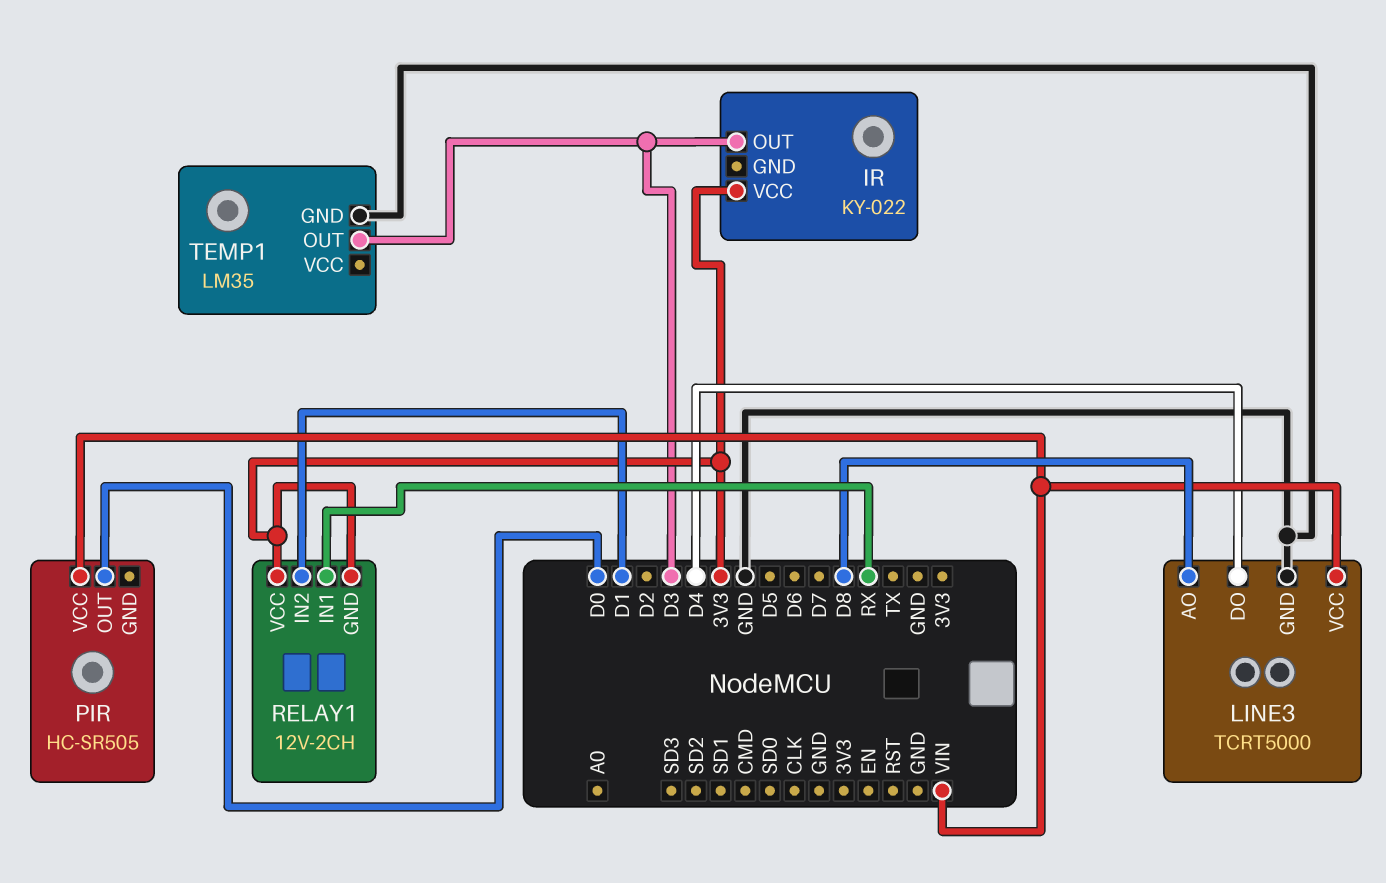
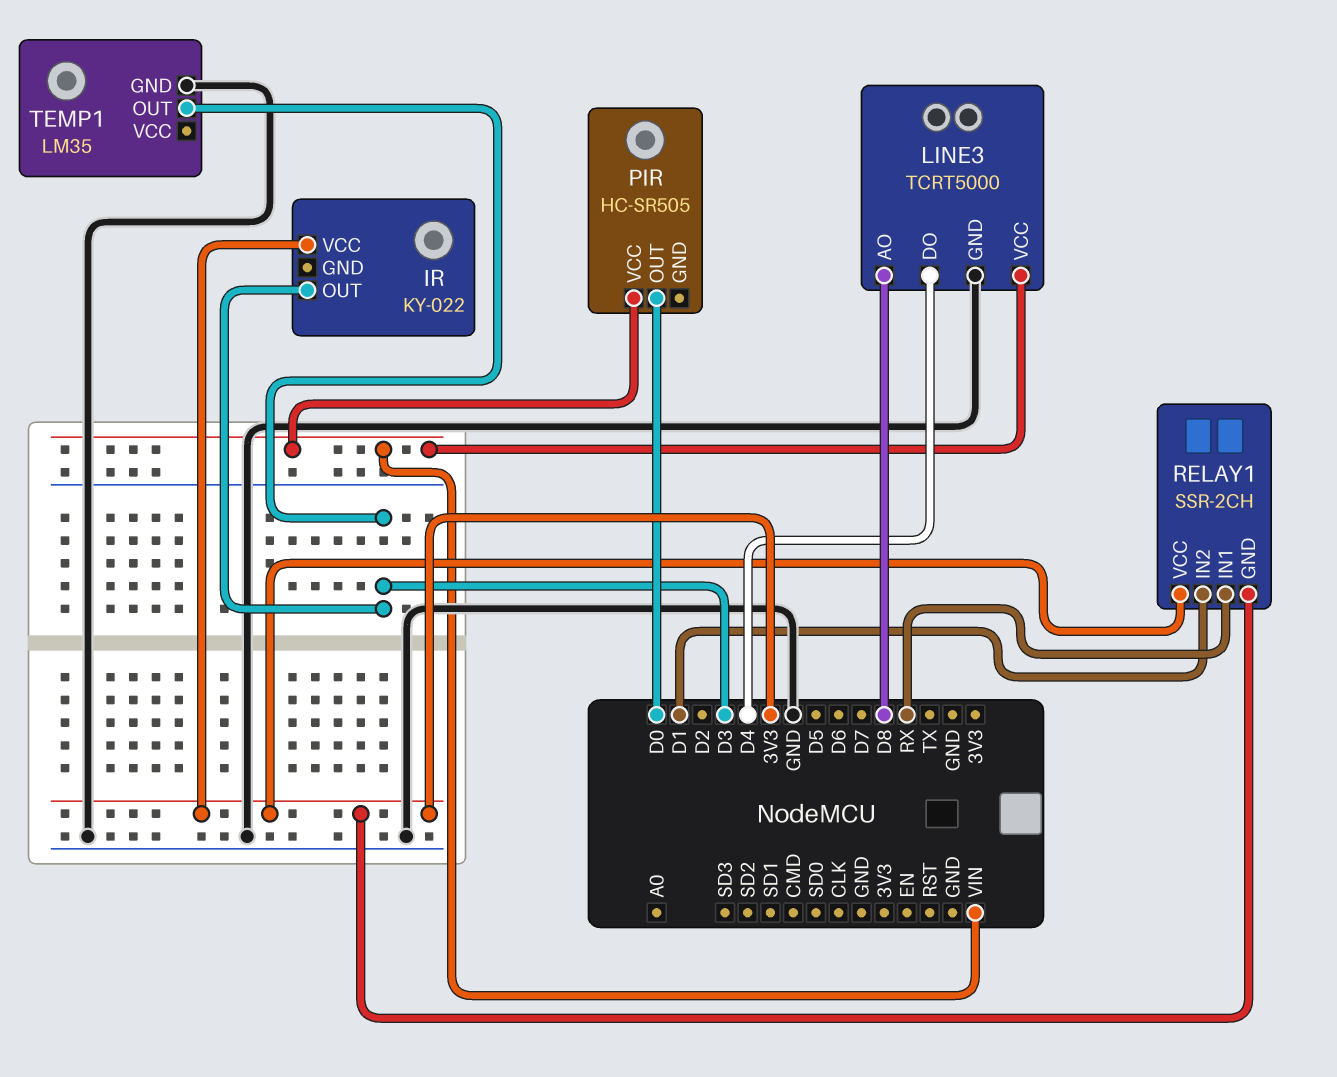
RELAY1: 12V-2CH -> SSR-2CH

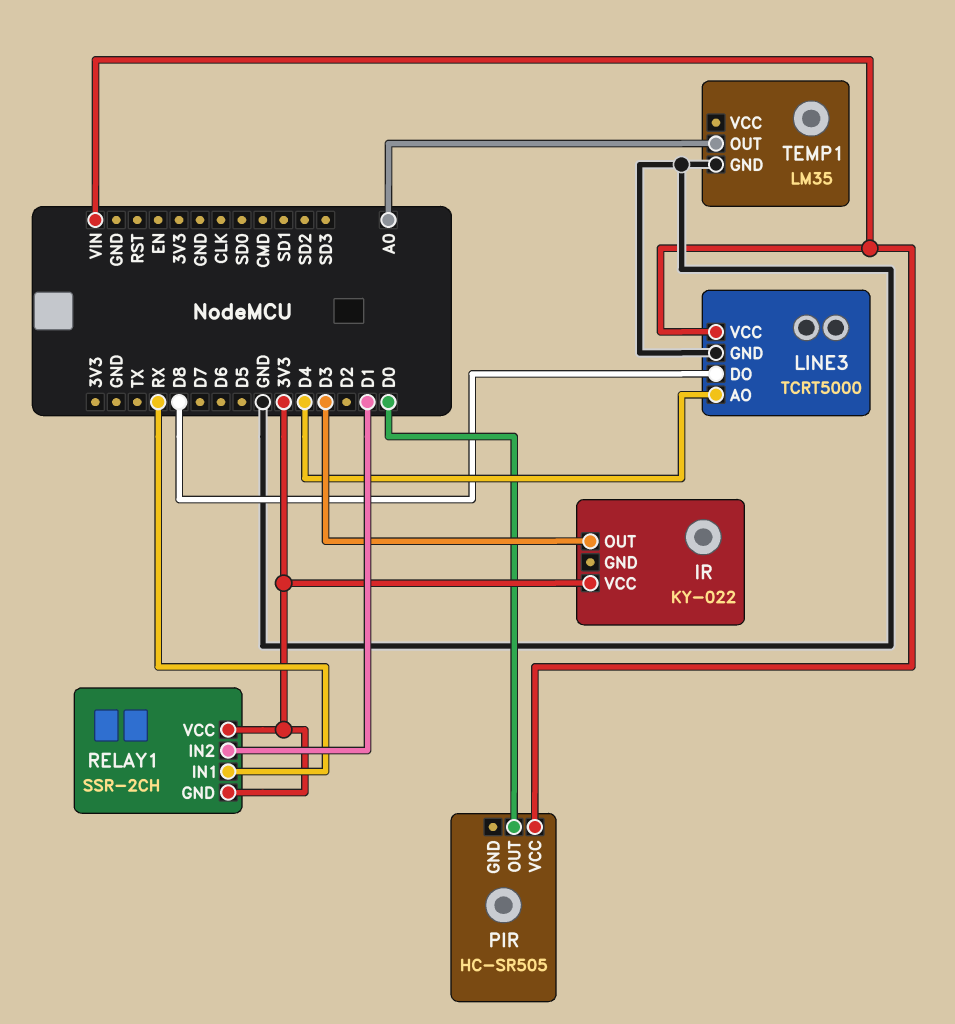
LINE3 pin AO: D8 -> D4
LINE3 pin DO: D4 -> D8
TEMP1 pin OUT: D3 -> A0

